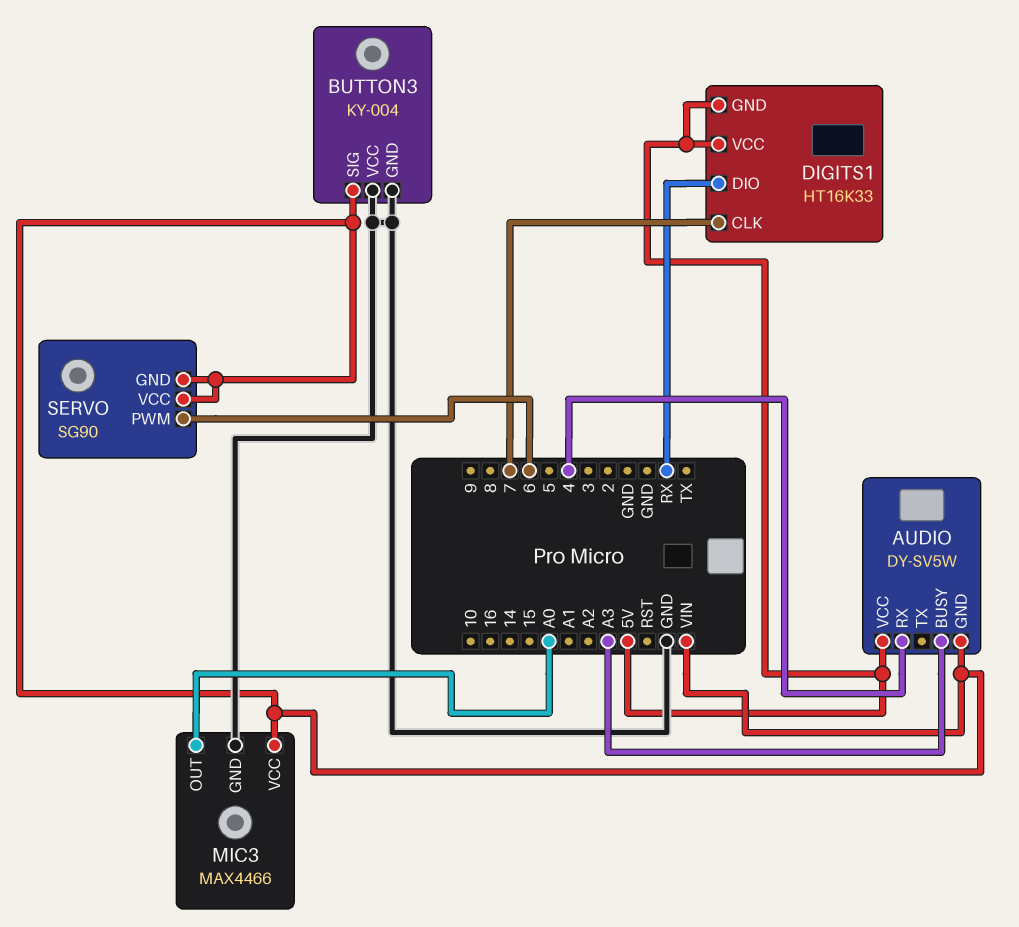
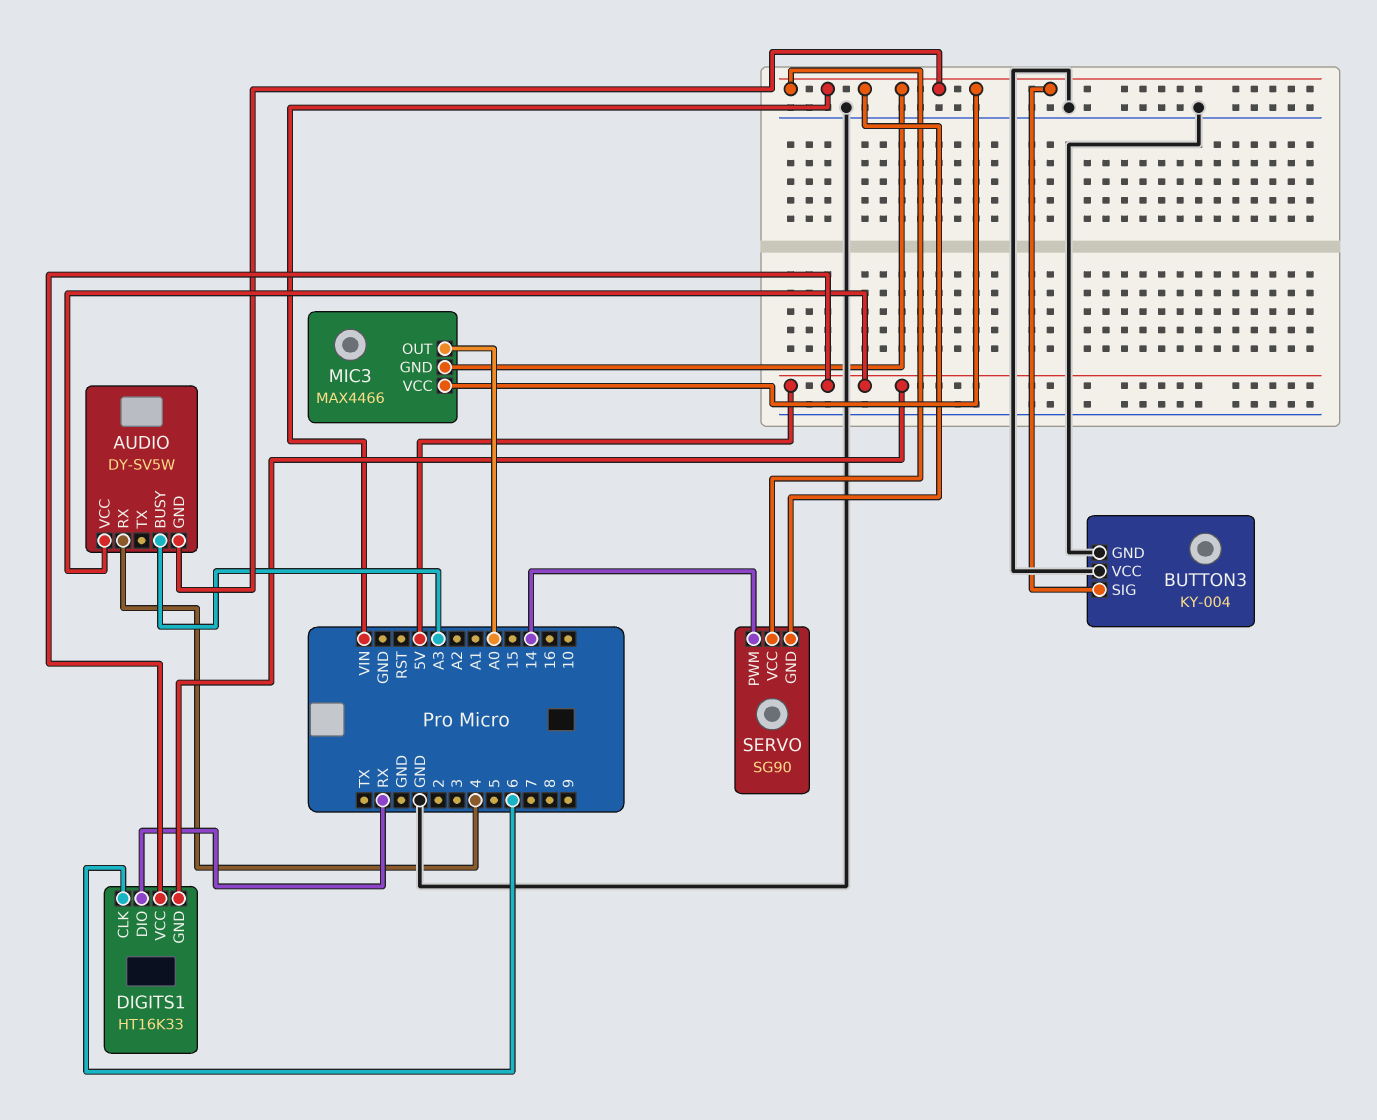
DIGITS1 pin CLK: 7 -> 6
MIC3 pin GND: GND -> VIN
SERVO pin PWM: 6 -> 14

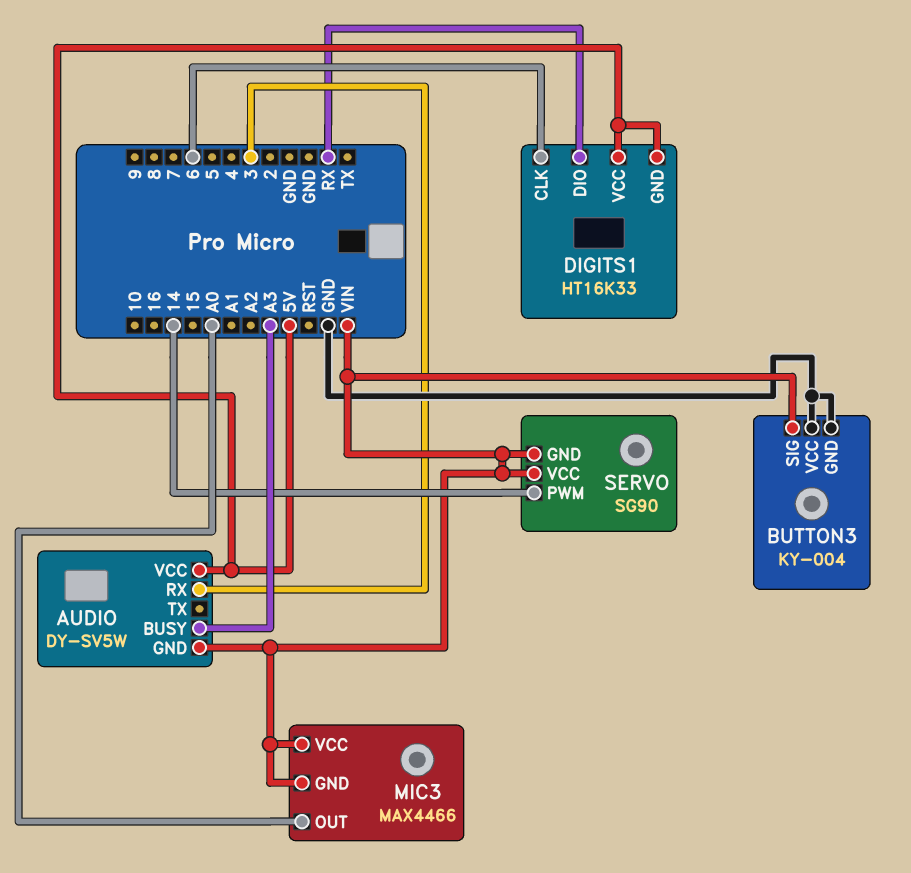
AUDIO pin RX: 4 -> 3

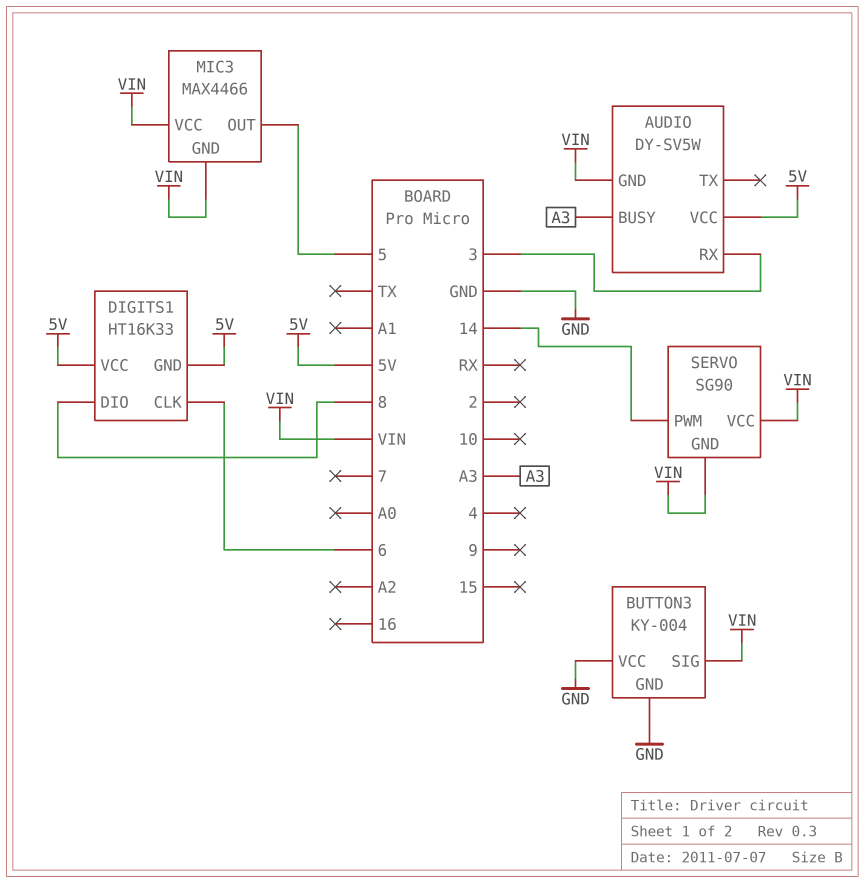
DIGITS1 pin DIO: RX -> 8
MIC3 pin OUT: A0 -> 5

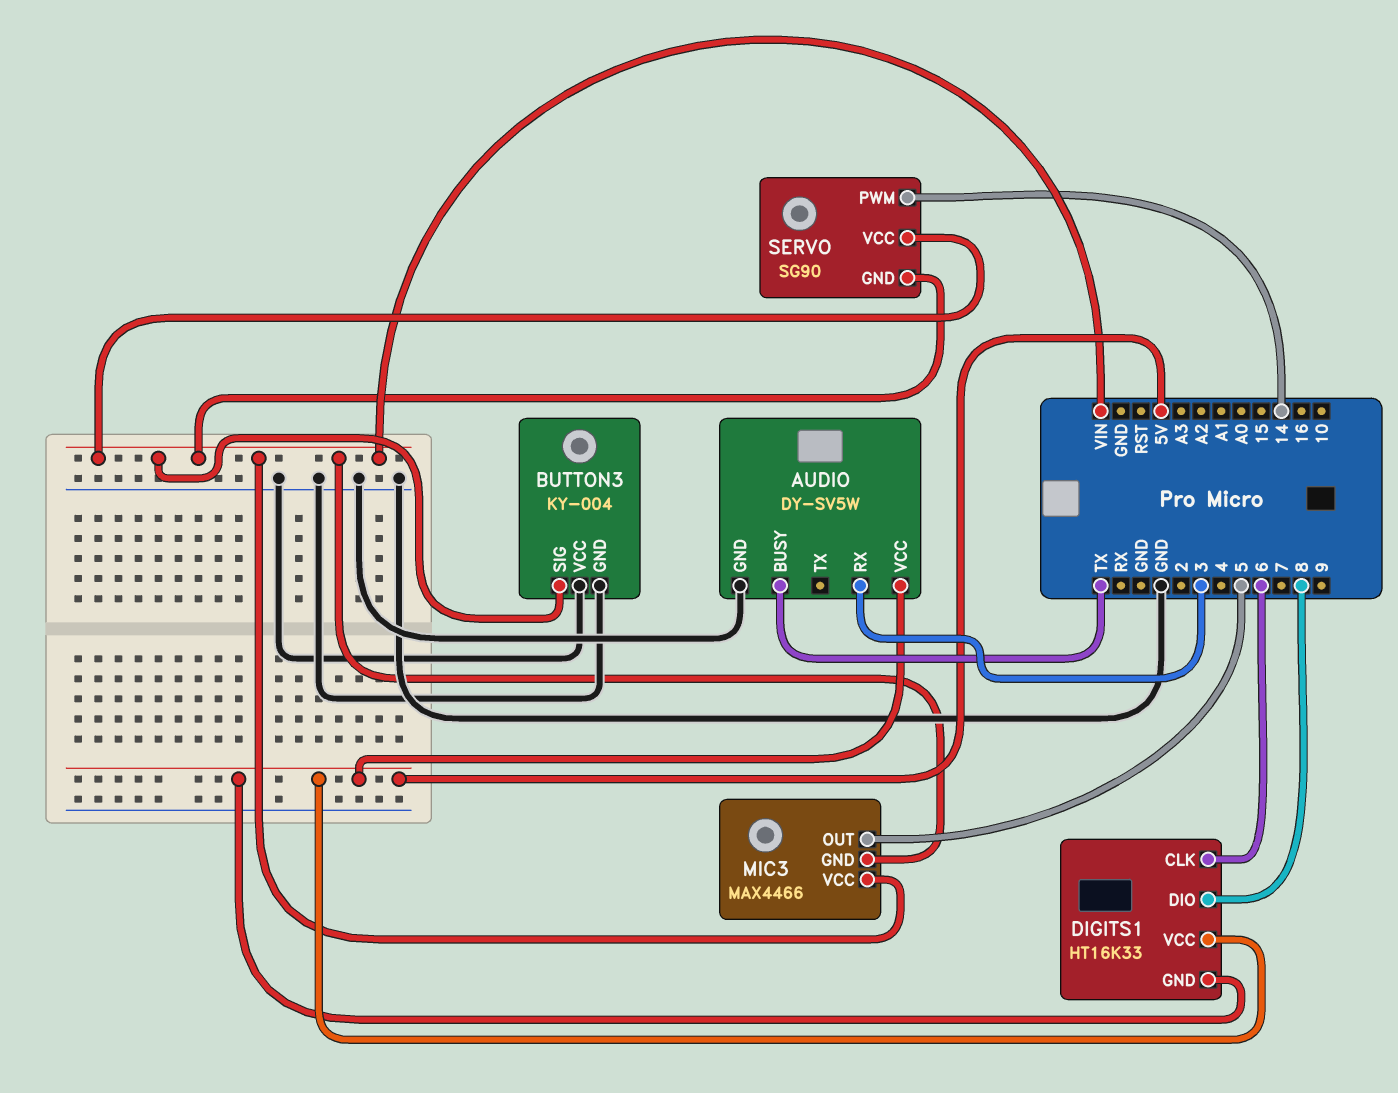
AUDIO pin BUSY: A3 -> TX
AUDIO pin GND: VIN -> GND

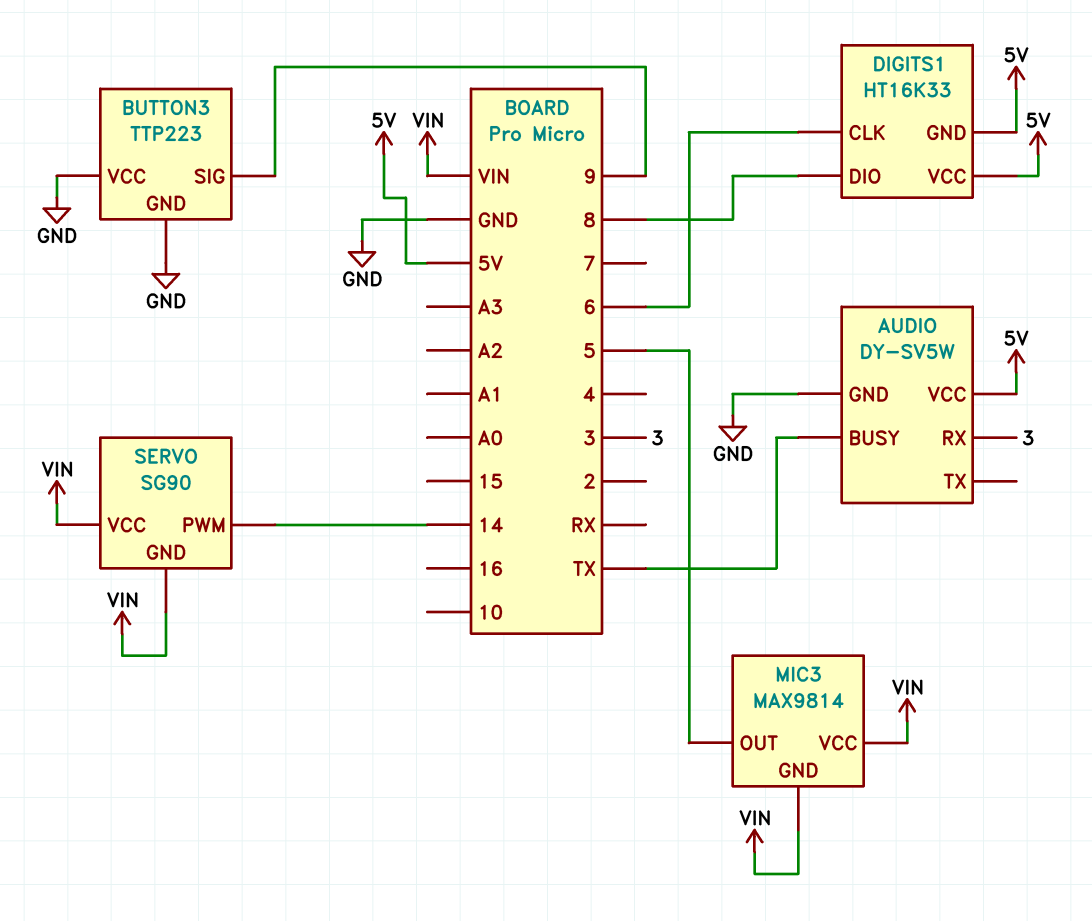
BUTTON3: KY-004 -> TTP223
BUTTON3 pin SIG: VIN -> 9
MIC3: MAX4466 -> MAX9814

